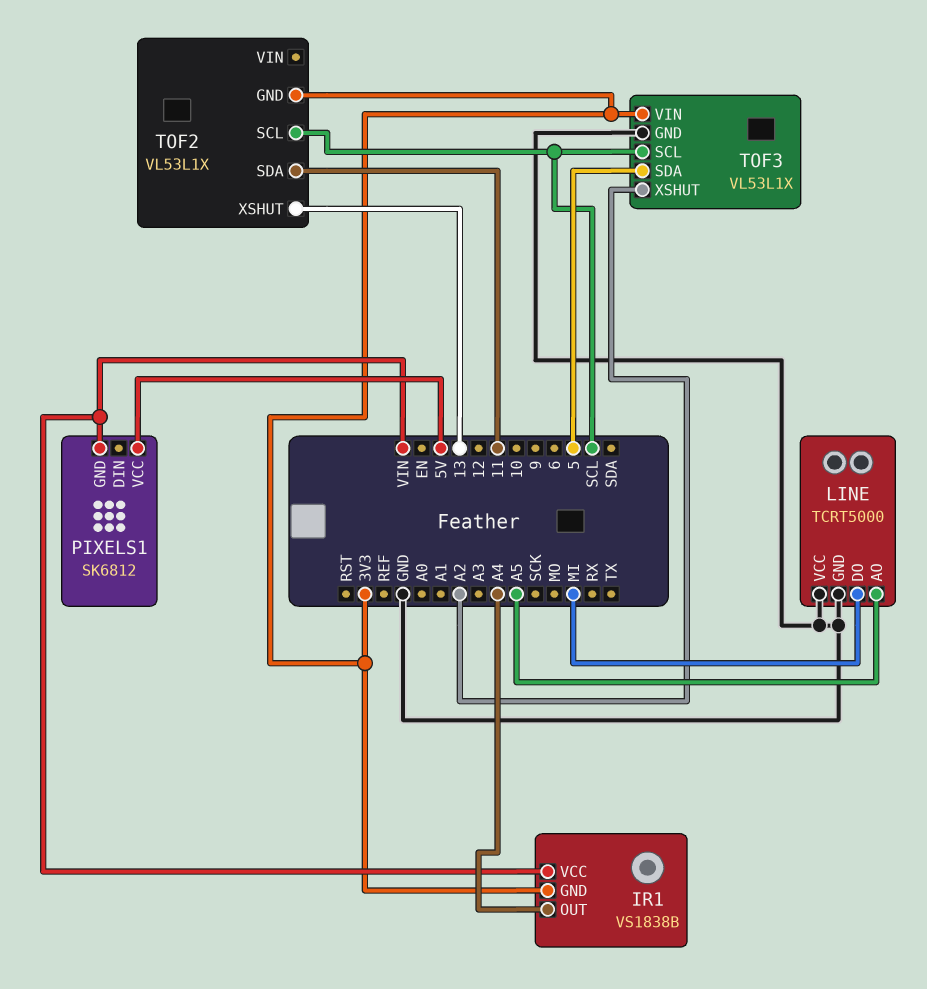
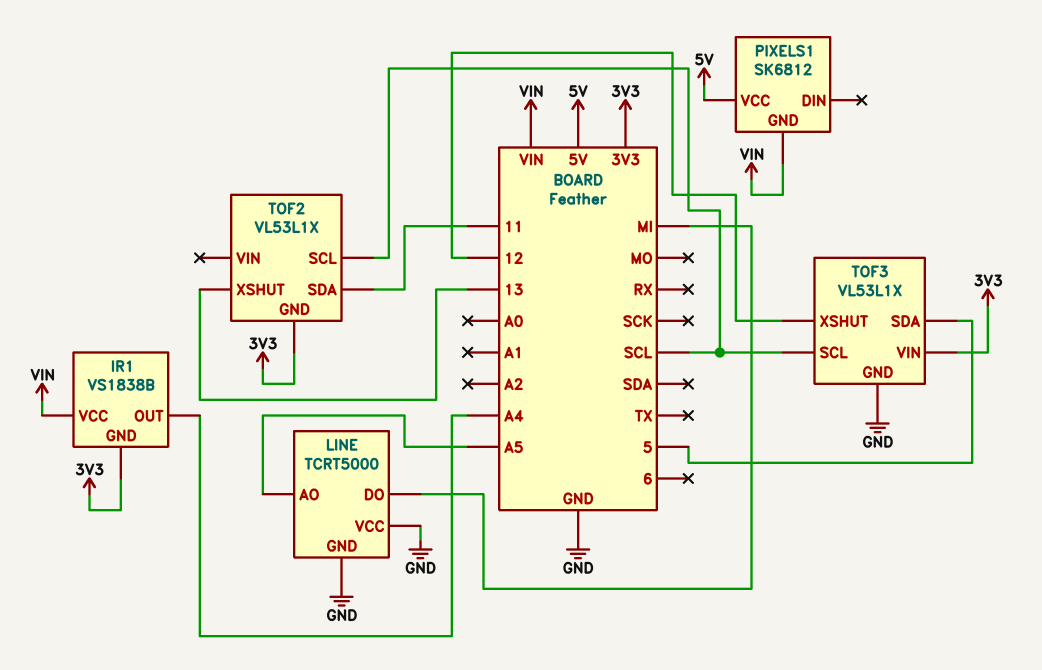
TOF3 pin XSHUT: A2 -> 12

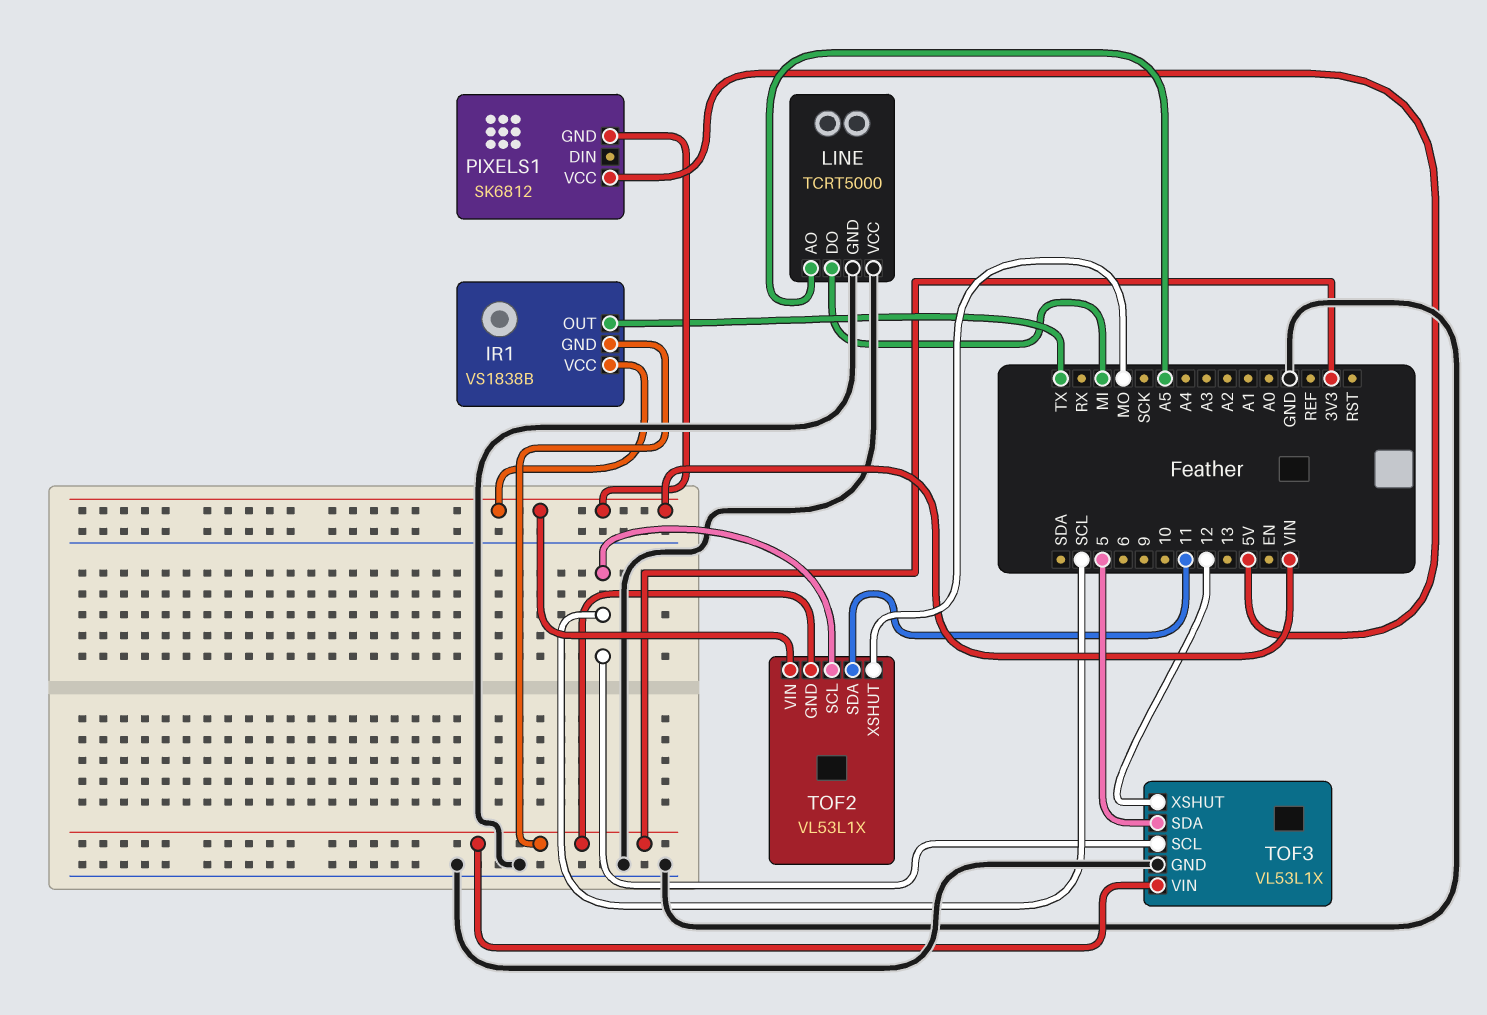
IR1 pin OUT: A4 -> TX
TOF2 pin VIN: none -> VIN
TOF2 pin XSHUT: 13 -> MO

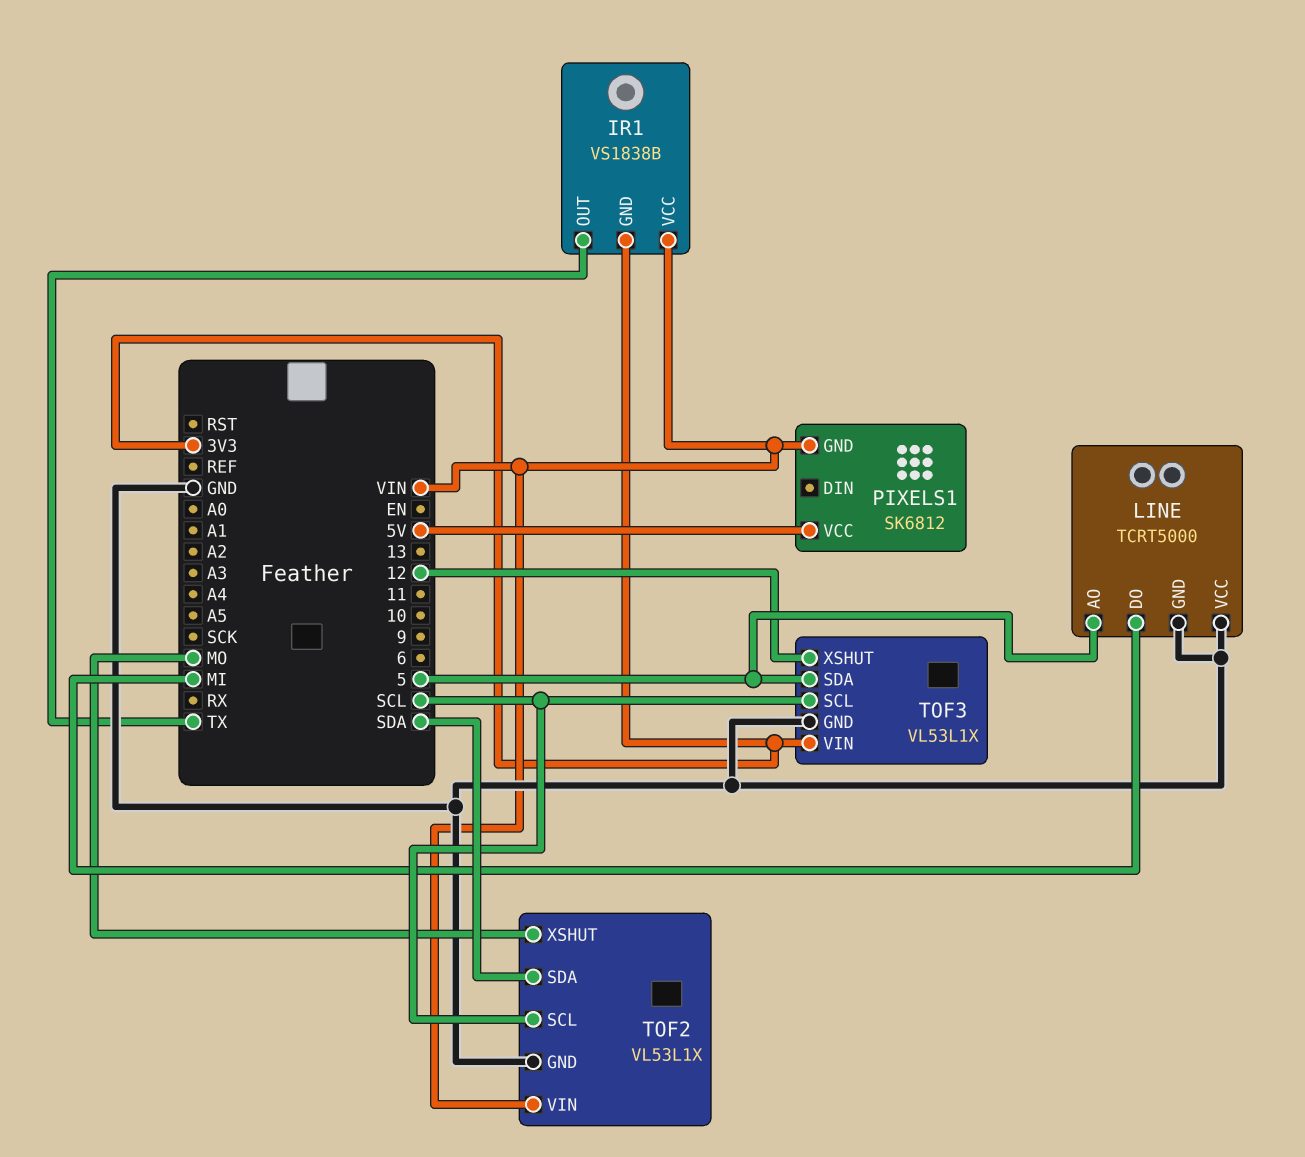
LINE pin AO: A5 -> 5
TOF2 pin GND: 3V3 -> GND
TOF2 pin SDA: 11 -> SDA

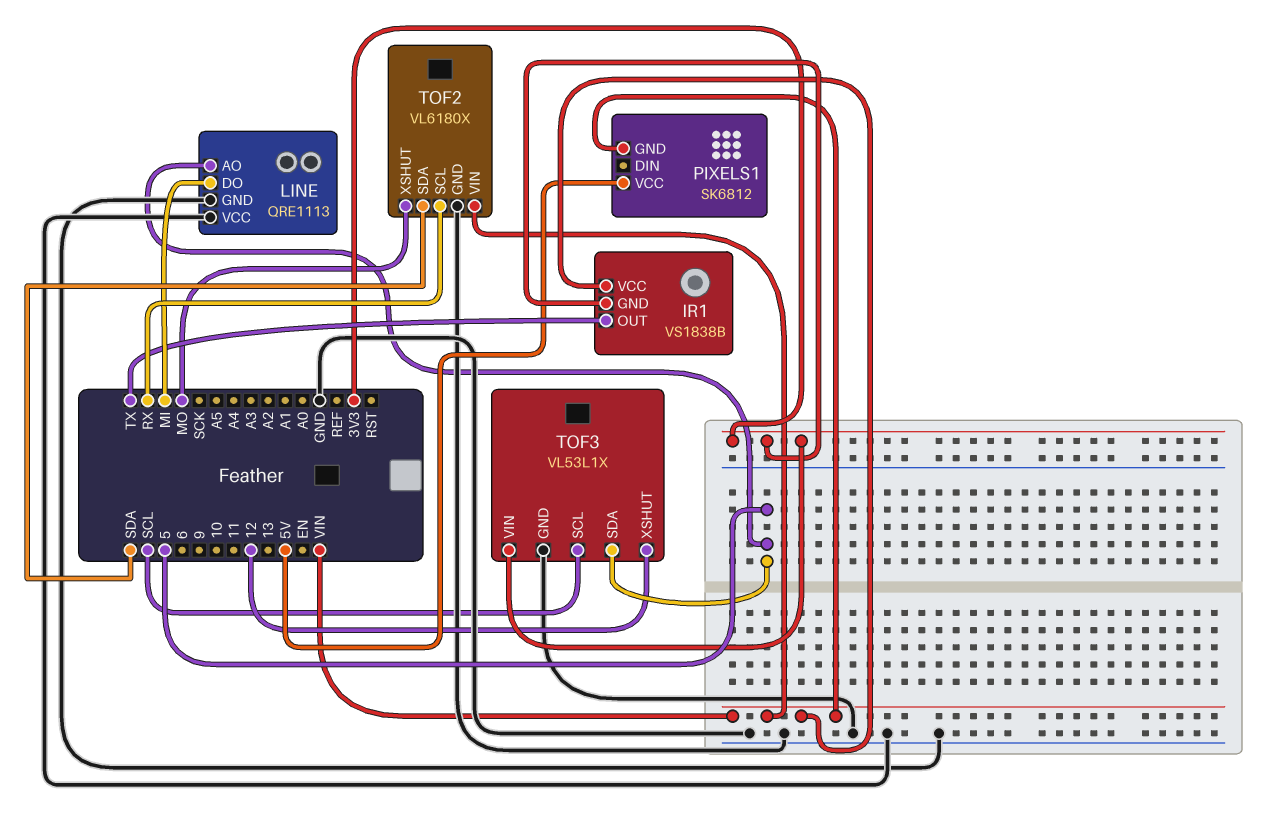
LINE: TCRT5000 -> QRE1113
TOF2: VL53L1X -> VL6180X
TOF2 pin SCL: SCL -> RX

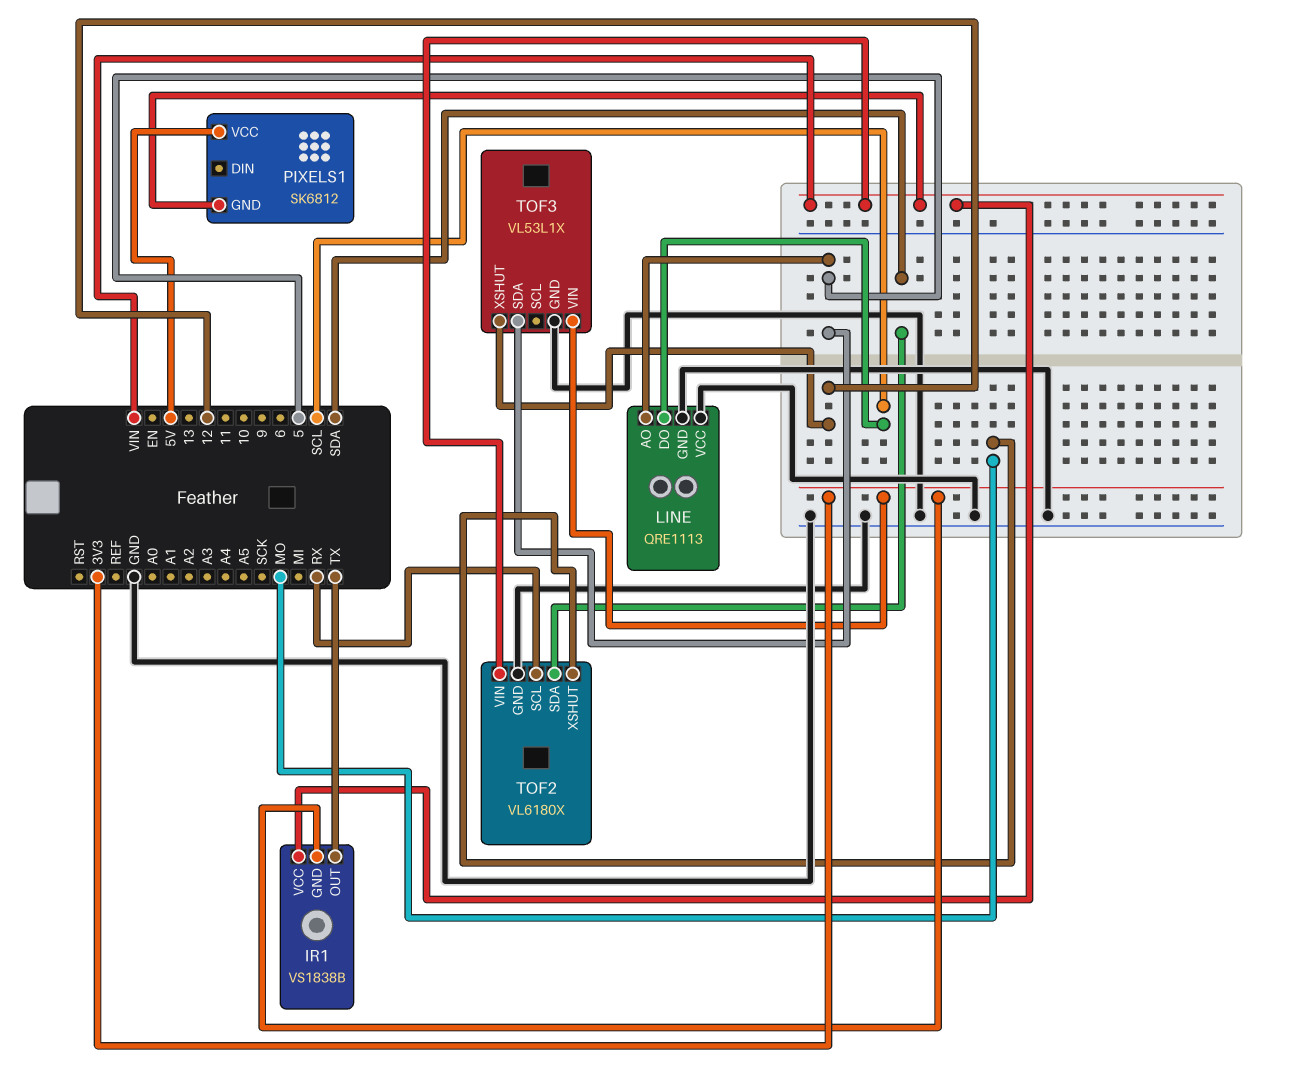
LINE pin DO: MI -> SCL
TOF3 pin SCL: SCL -> none

